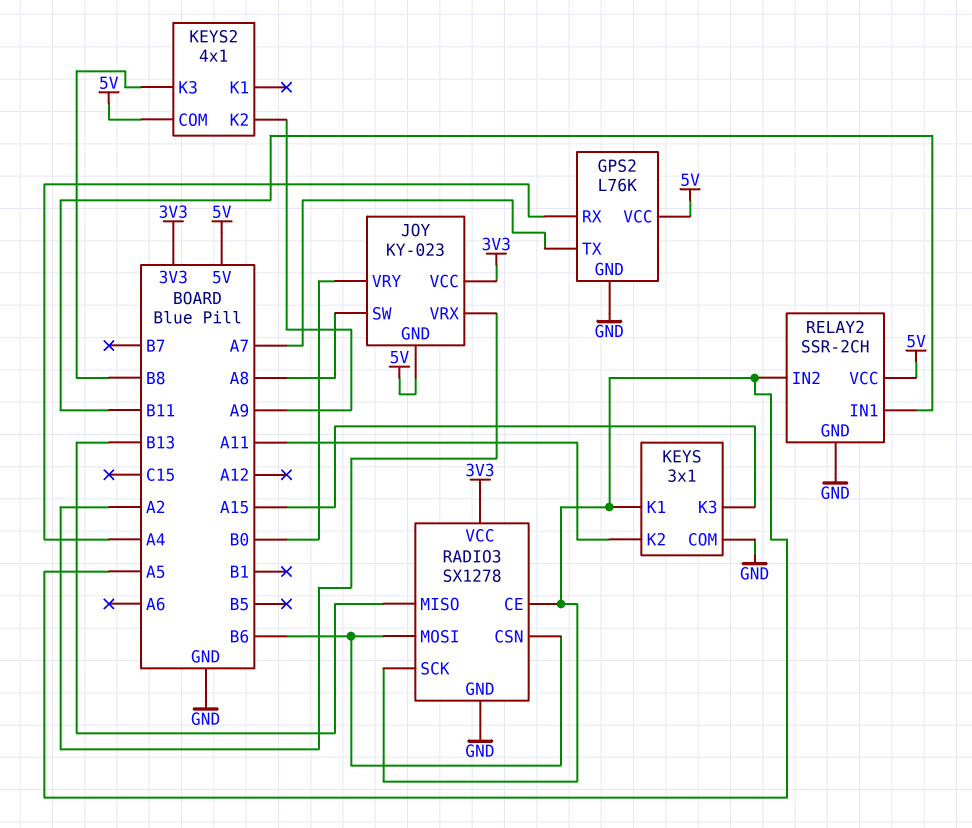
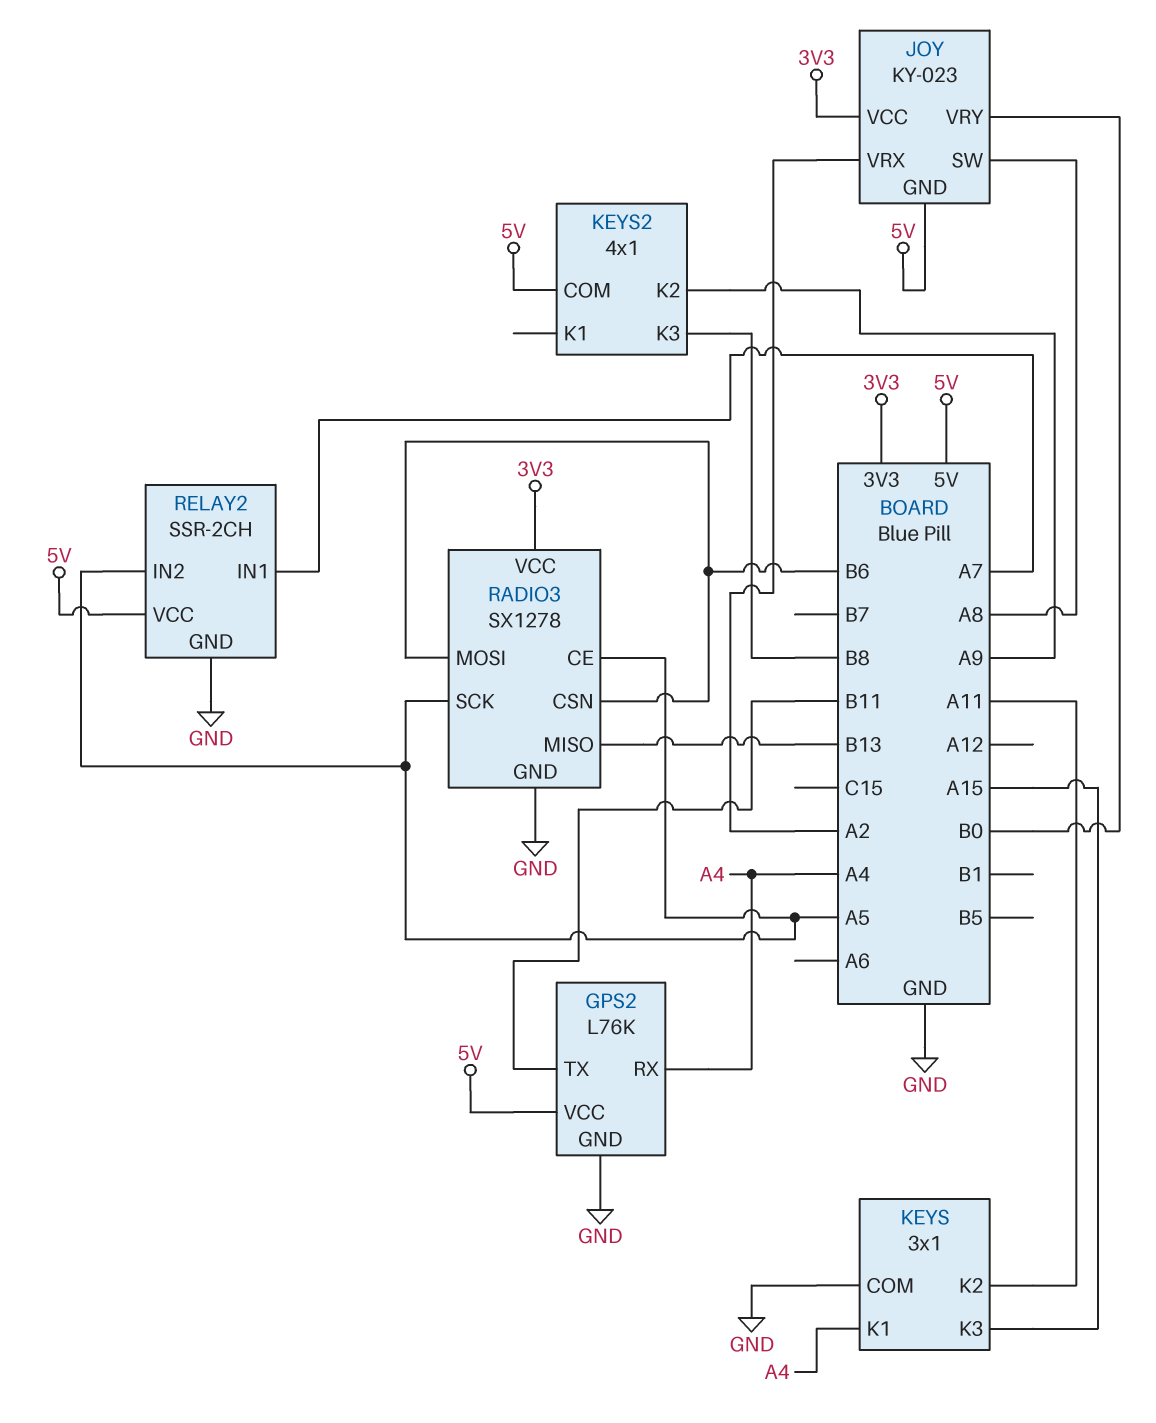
GPS2 pin TX: A7 -> B11
KEYS pin K1: A5 -> A4
RELAY2 pin IN1: B11 -> A7

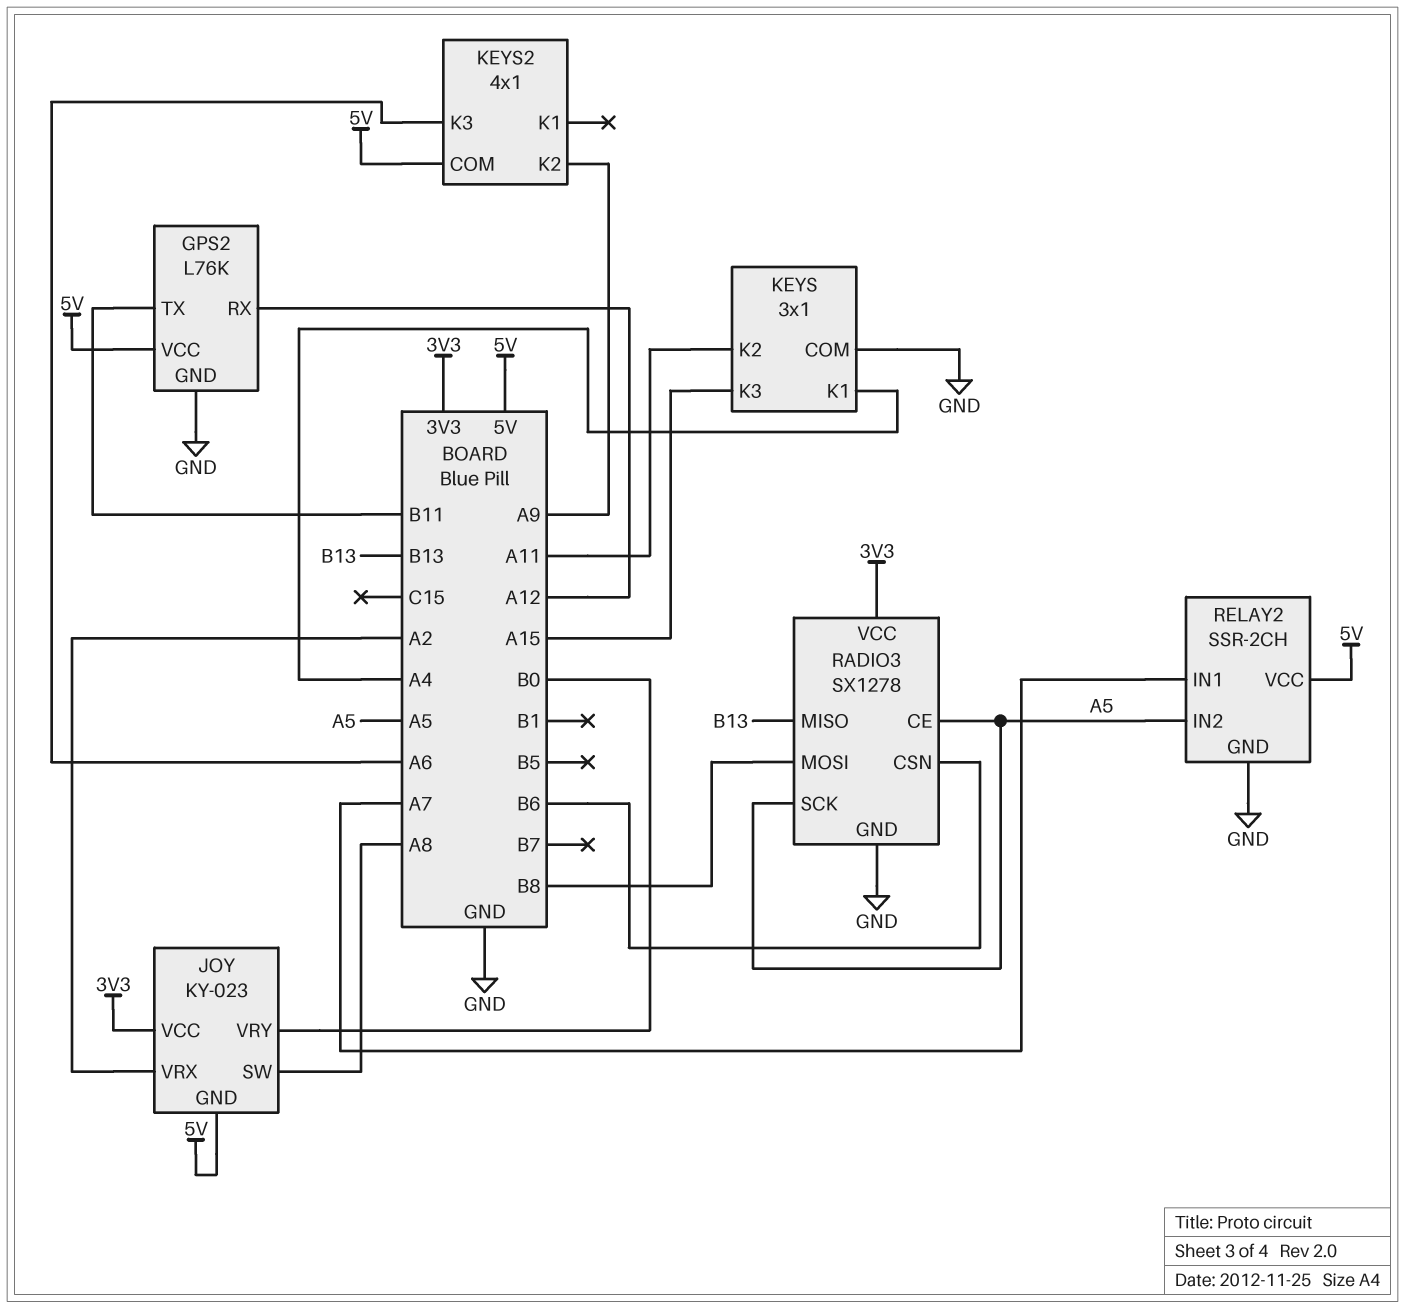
GPS2 pin RX: A4 -> A12
KEYS2 pin K3: B8 -> A6
RADIO3 pin MOSI: B6 -> B8

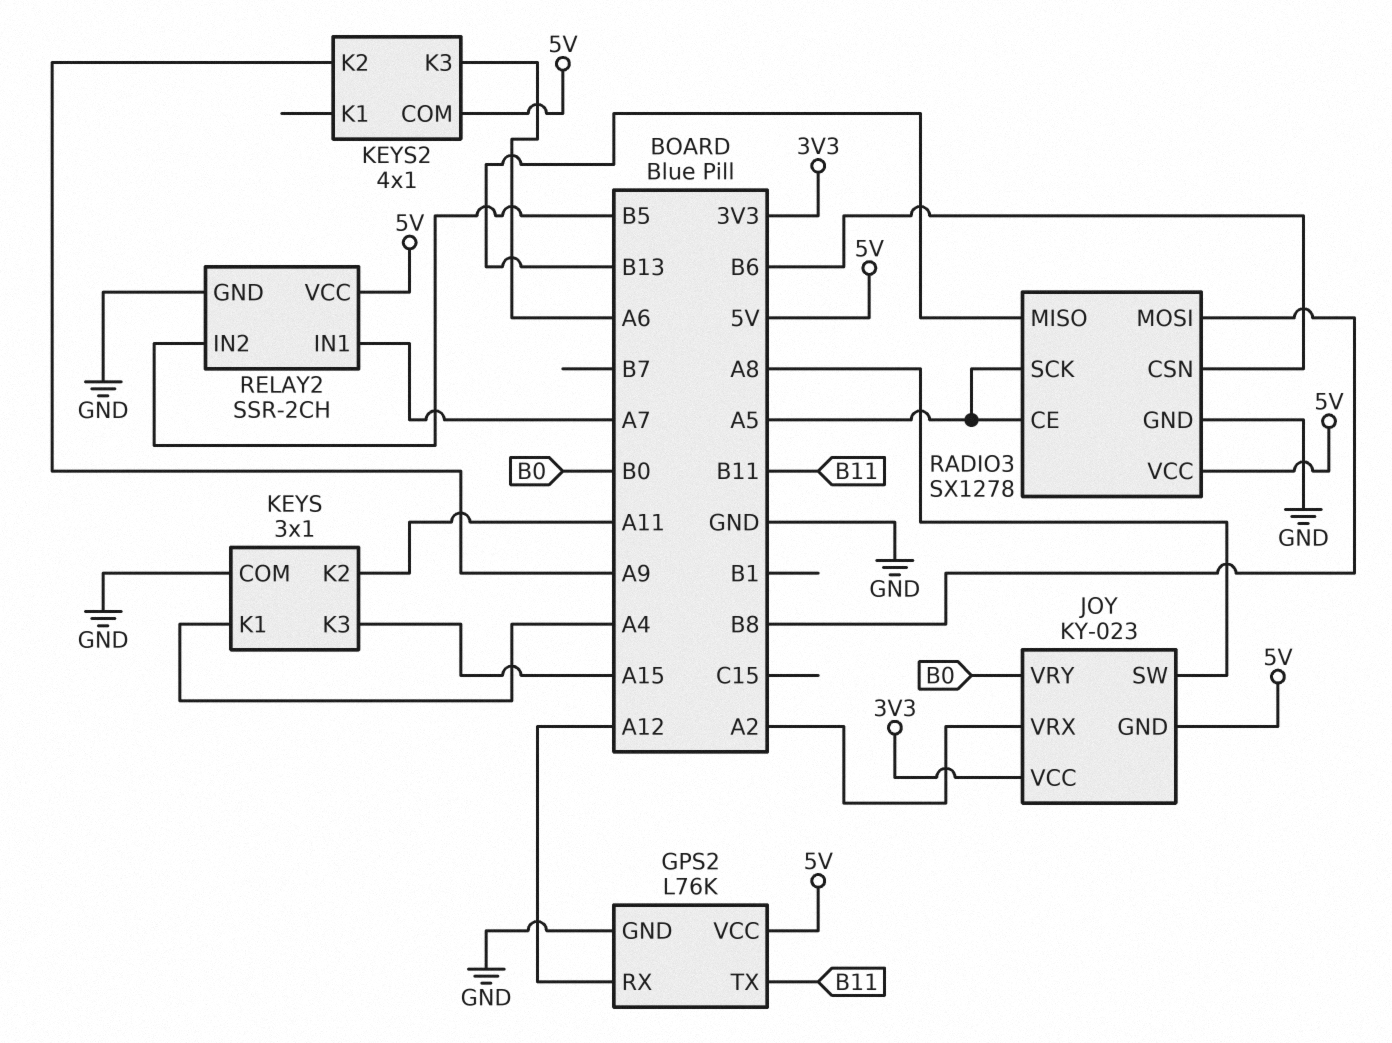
RADIO3 pin VCC: 3V3 -> 5V
RELAY2 pin IN2: A5 -> B5

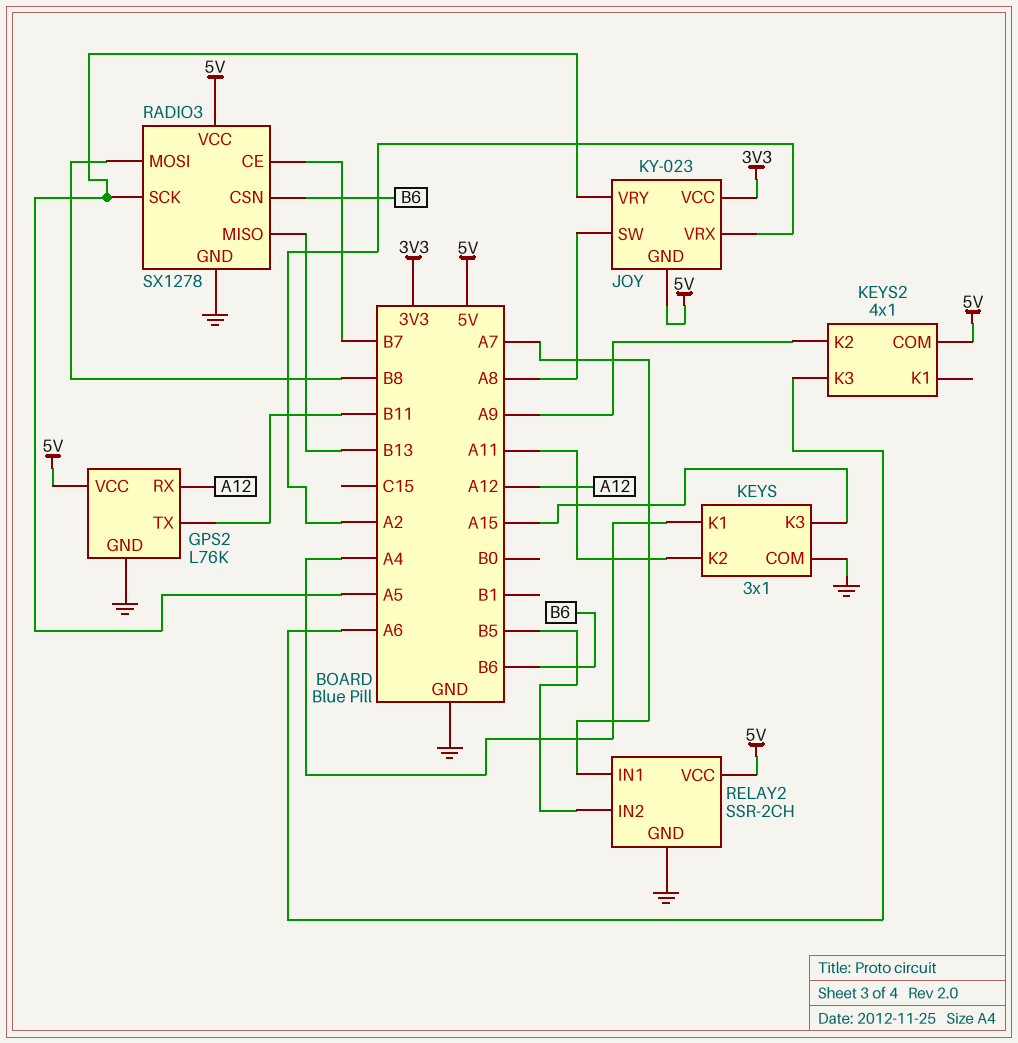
JOY pin VRY: B0 -> A5
RADIO3 pin CE: A5 -> B7

